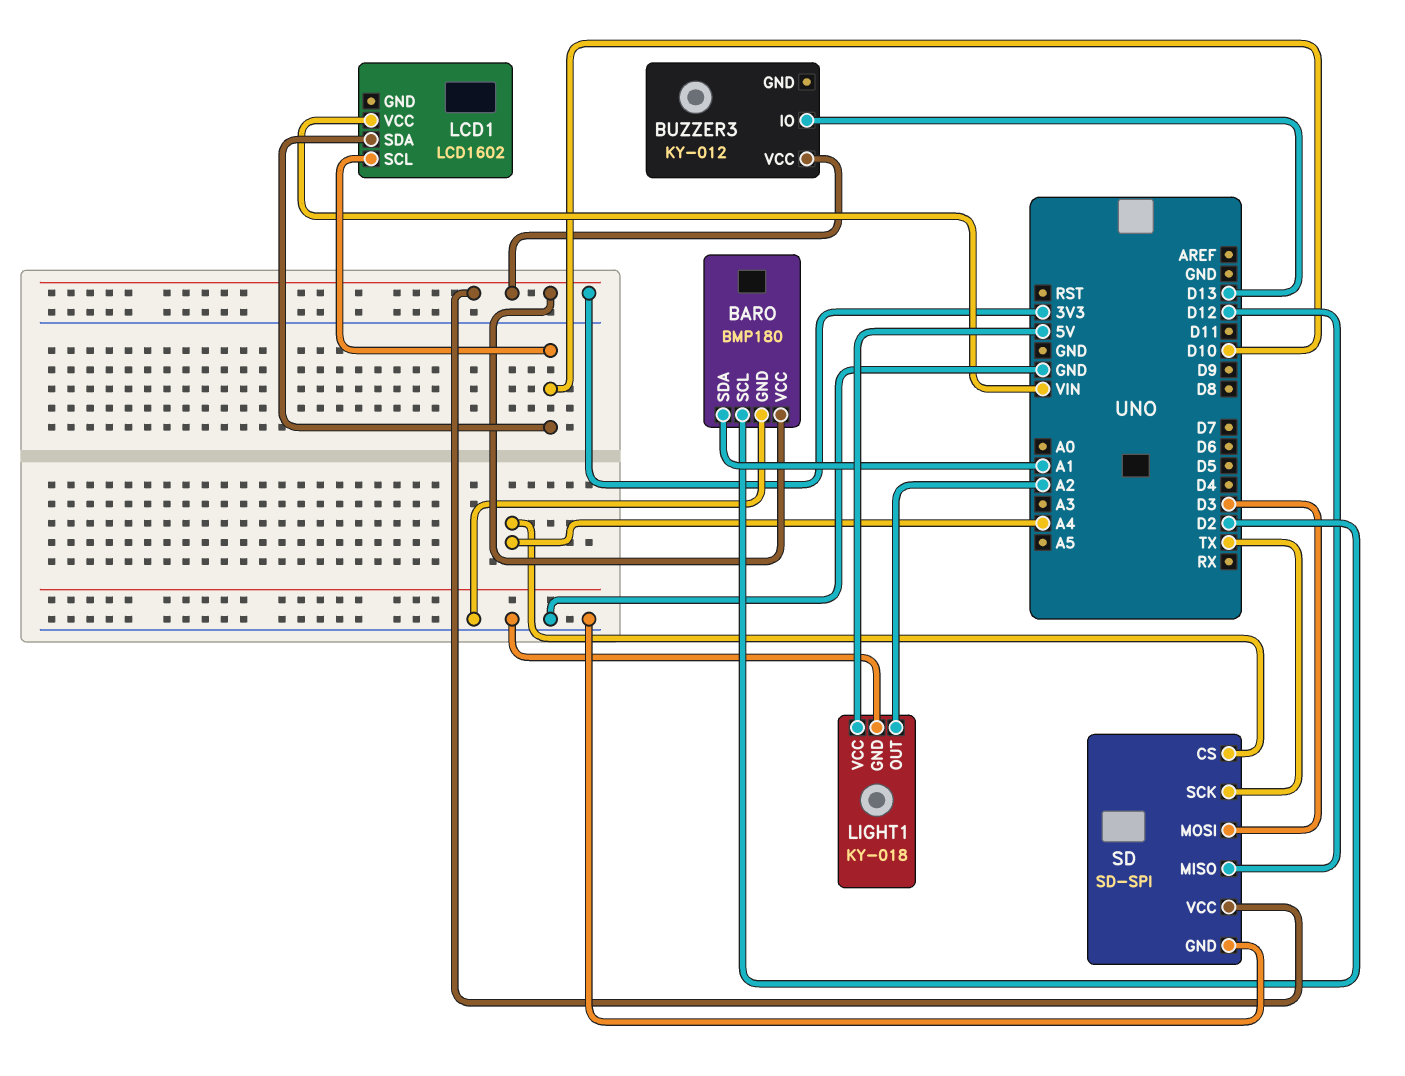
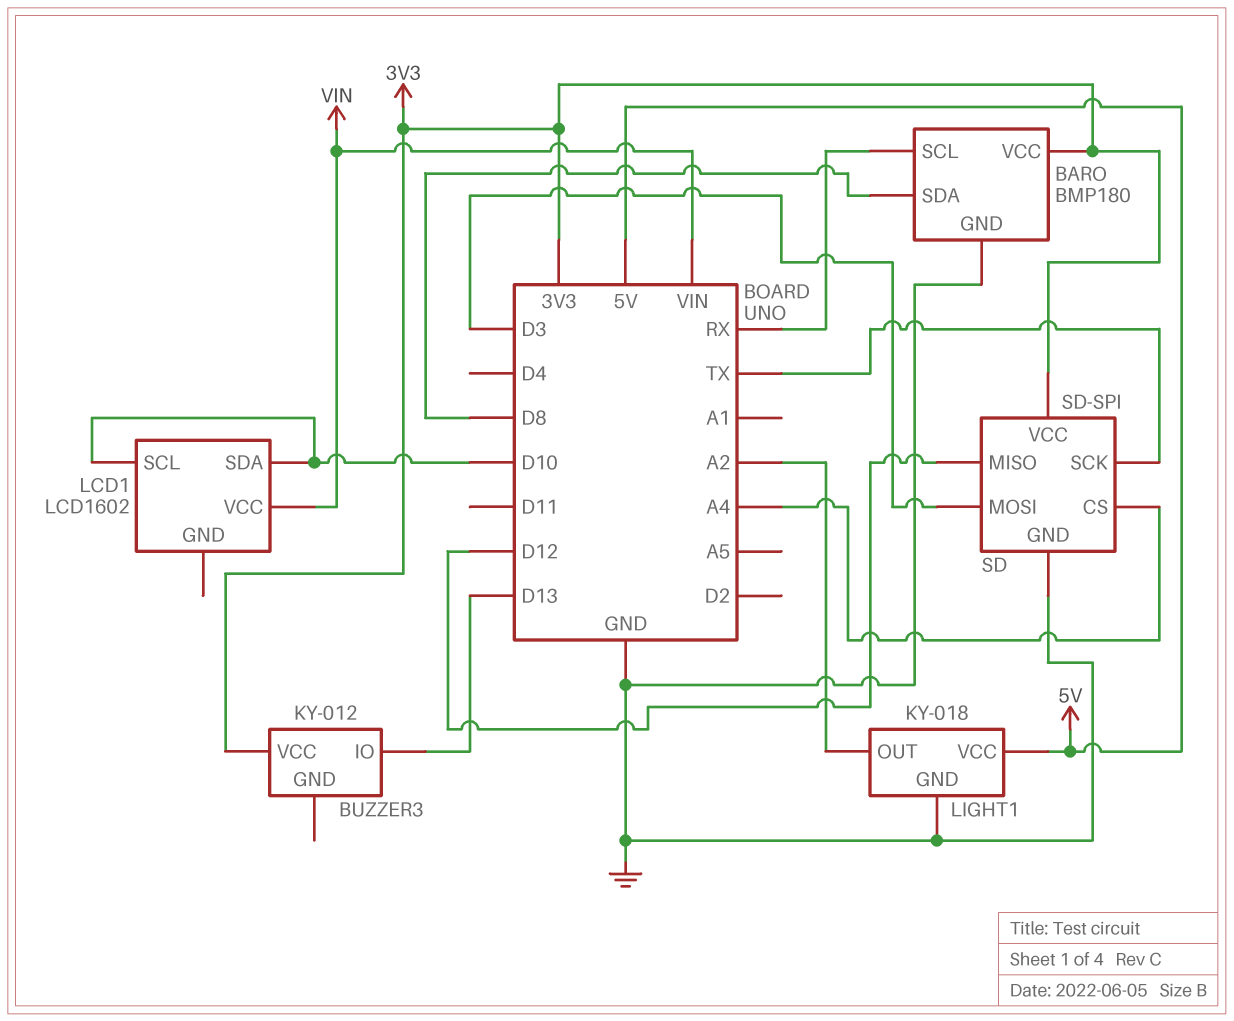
BARO pin SCL: D2 -> RX
BARO pin SDA: A1 -> D8

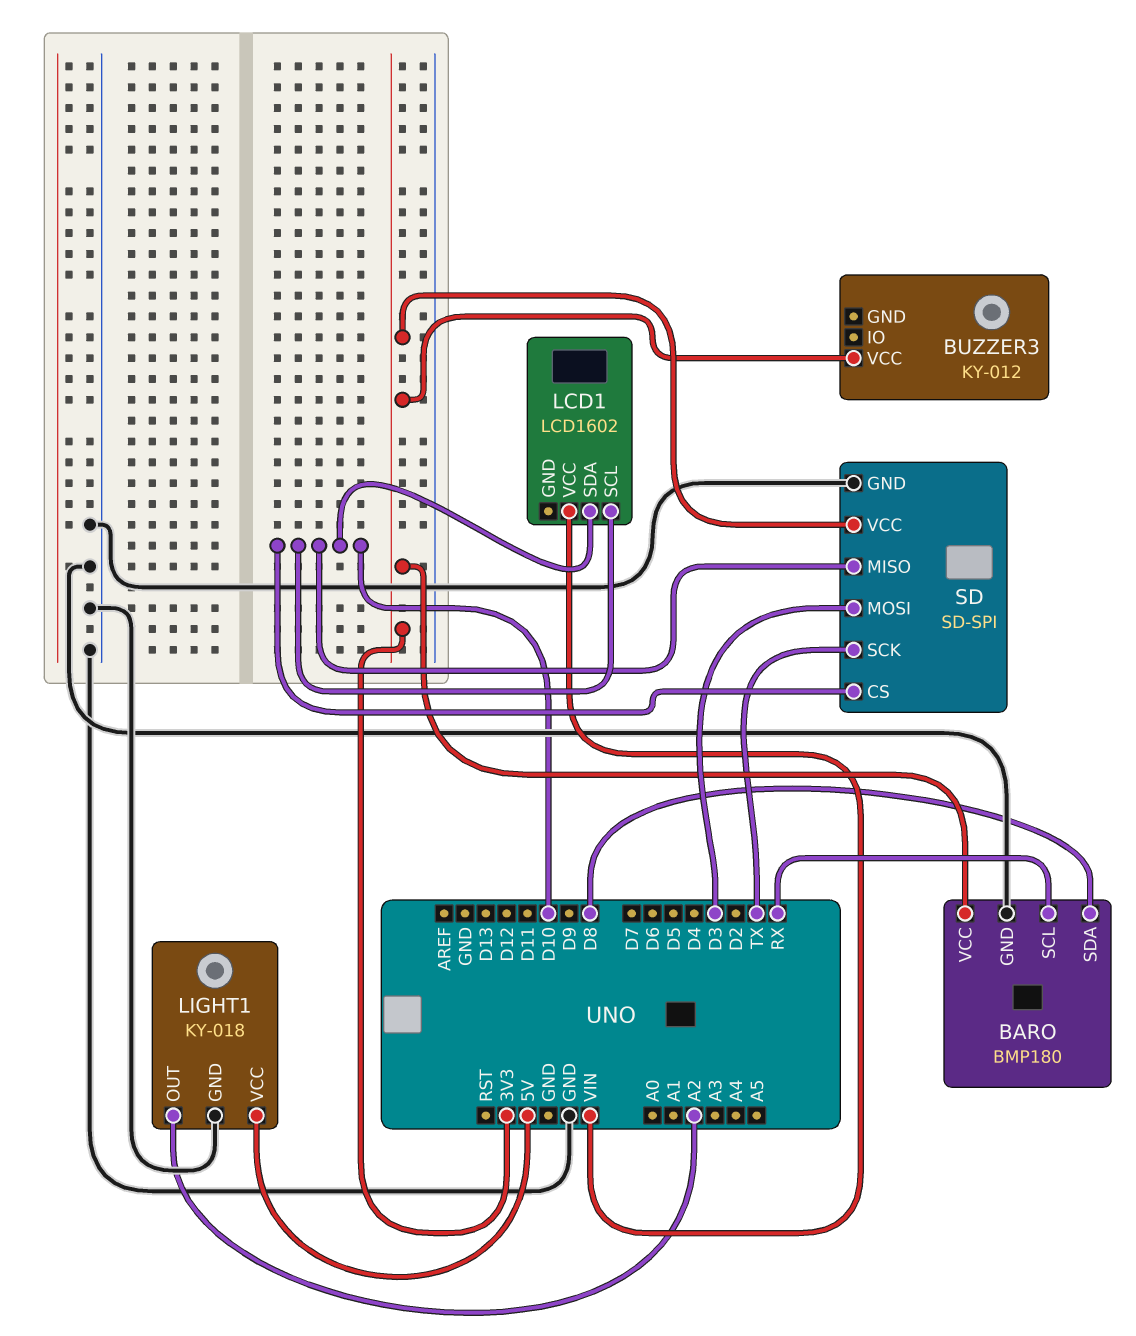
BUZZER3 pin IO: D13 -> none
SD pin CS: A4 -> D10
SD pin MISO: D12 -> D10

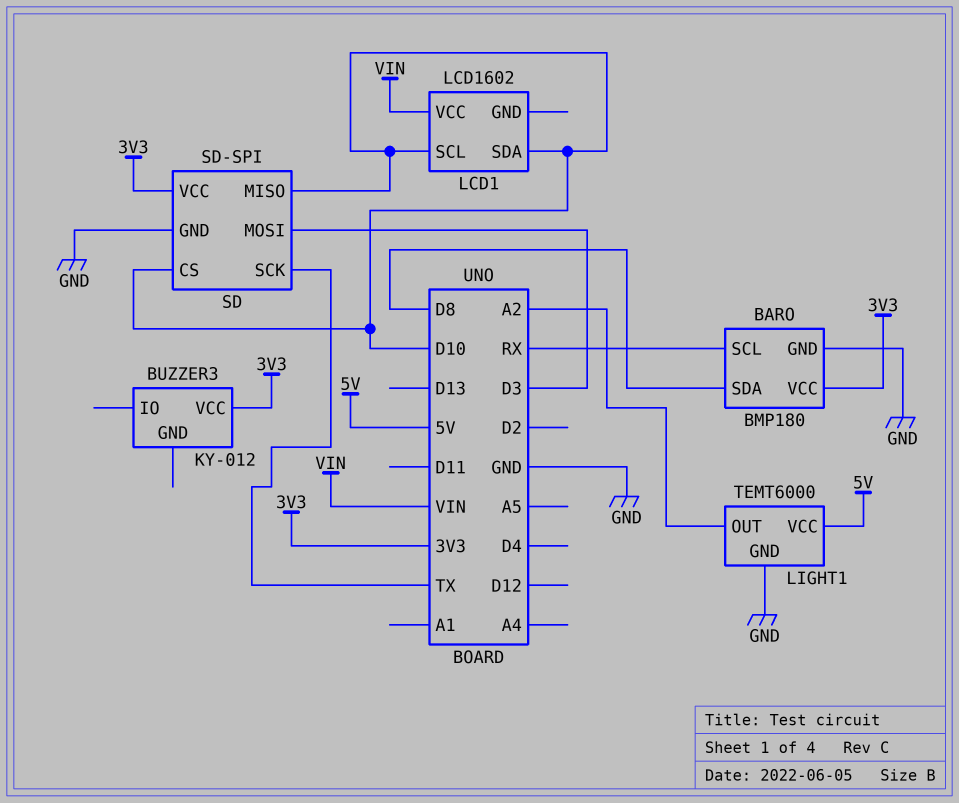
LIGHT1: KY-018 -> TEMT6000

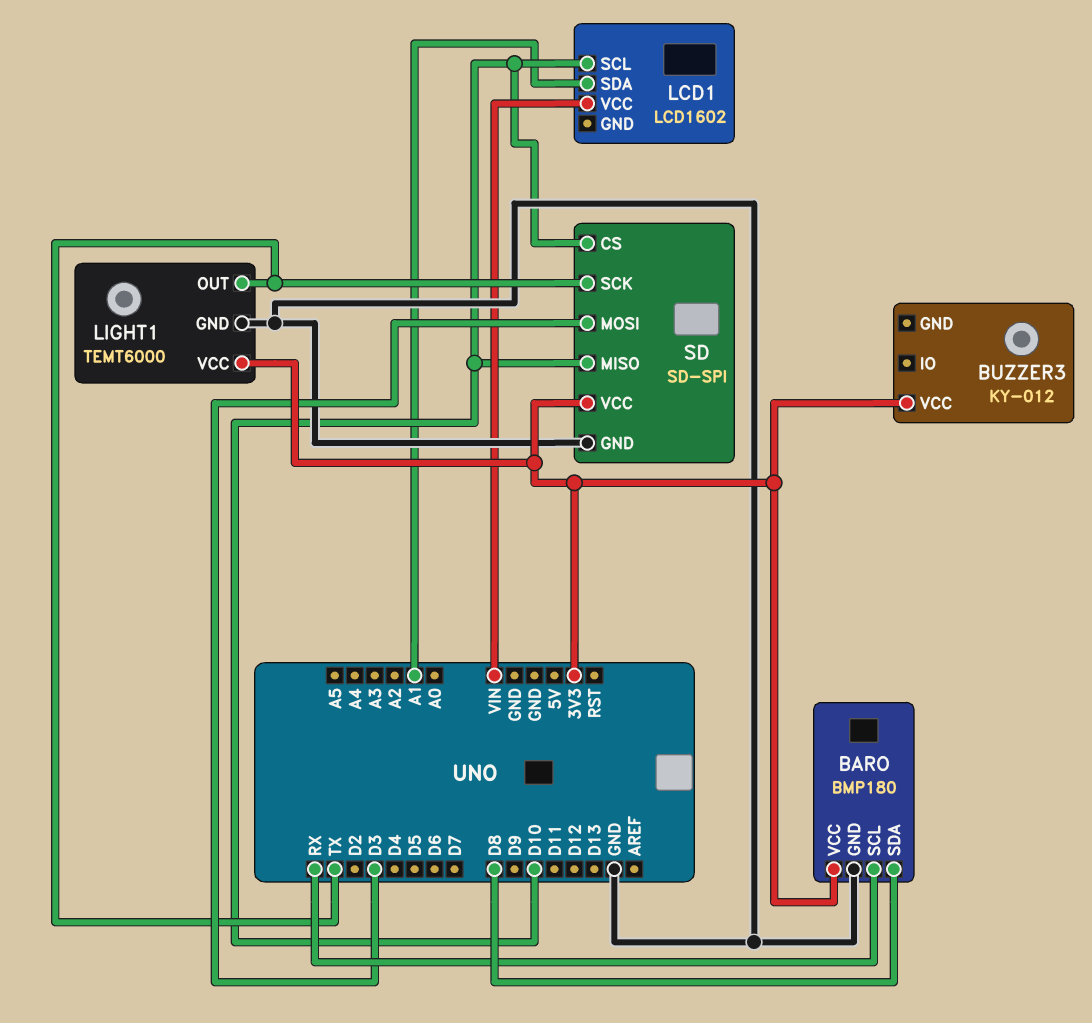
LCD1 pin SDA: D10 -> A1
LIGHT1 pin OUT: A2 -> TX
LIGHT1 pin VCC: 5V -> 3V3

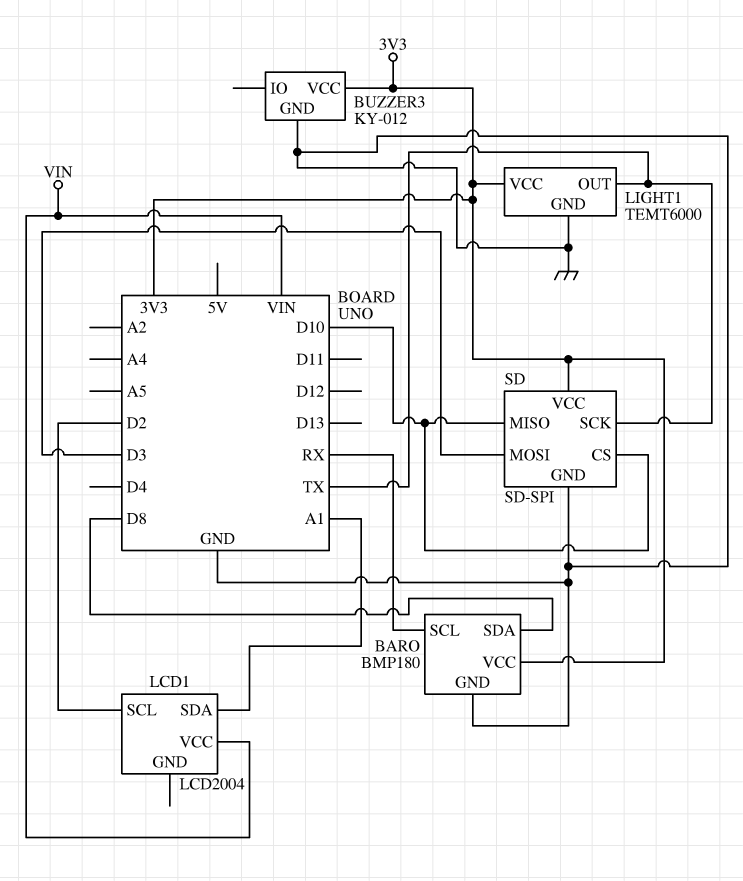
BUZZER3 pin GND: none -> GND
LCD1: LCD1602 -> LCD2004
LCD1 pin SCL: D10 -> D2

